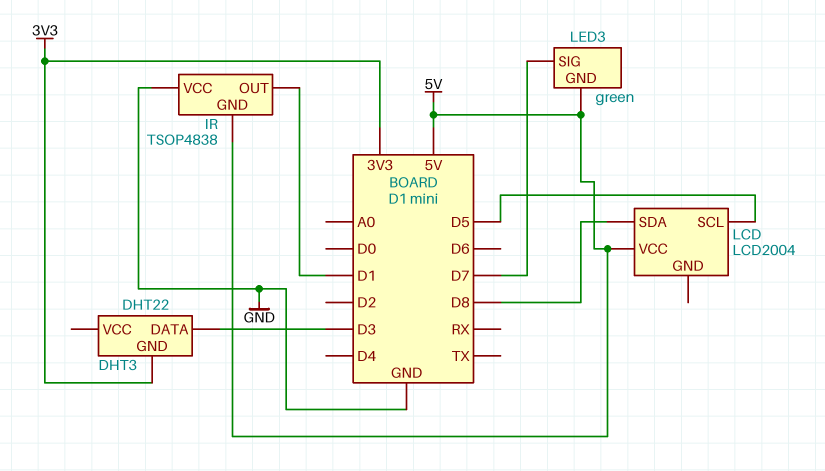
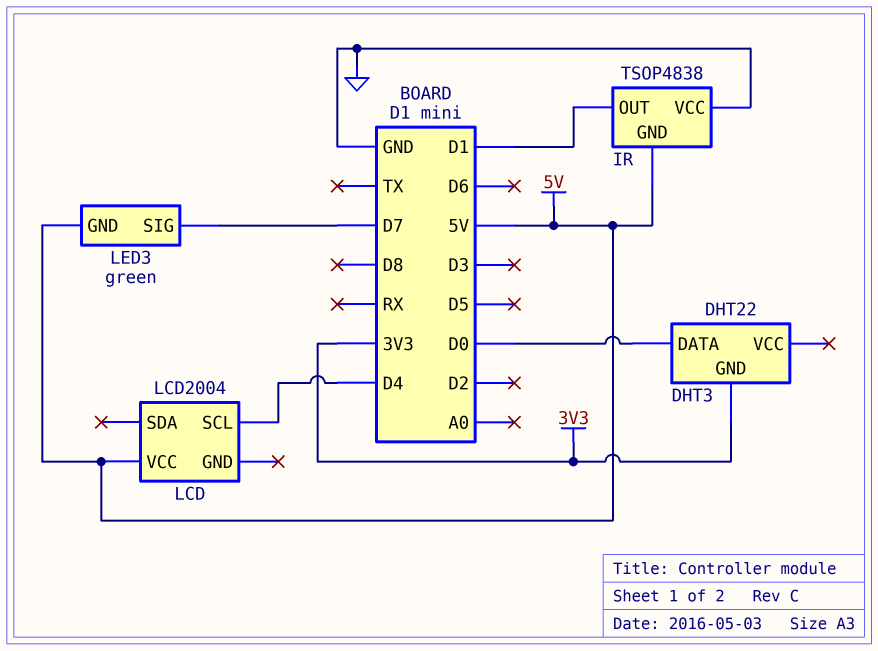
DHT3 pin DATA: D3 -> D0
LCD pin SCL: D5 -> D4
LCD pin SDA: D8 -> none

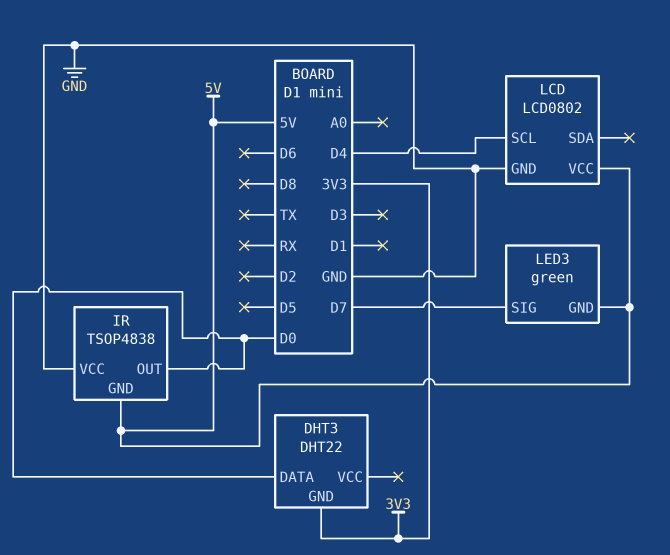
IR pin OUT: D1 -> D0
LCD: LCD2004 -> LCD0802
LCD pin GND: none -> GND

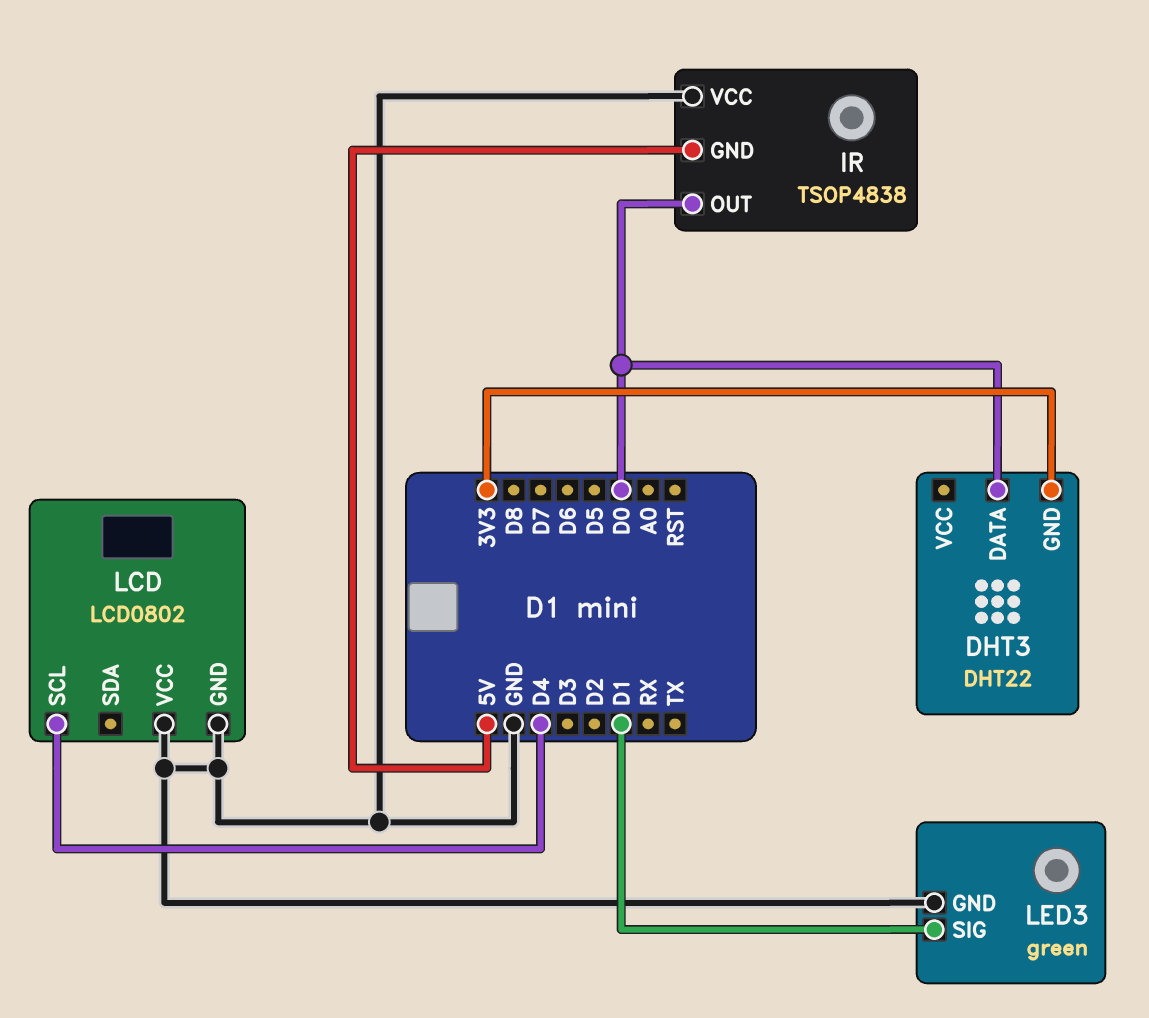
LCD pin VCC: 5V -> GND
LED3 pin GND: 5V -> GND
LED3 pin SIG: D7 -> D1

